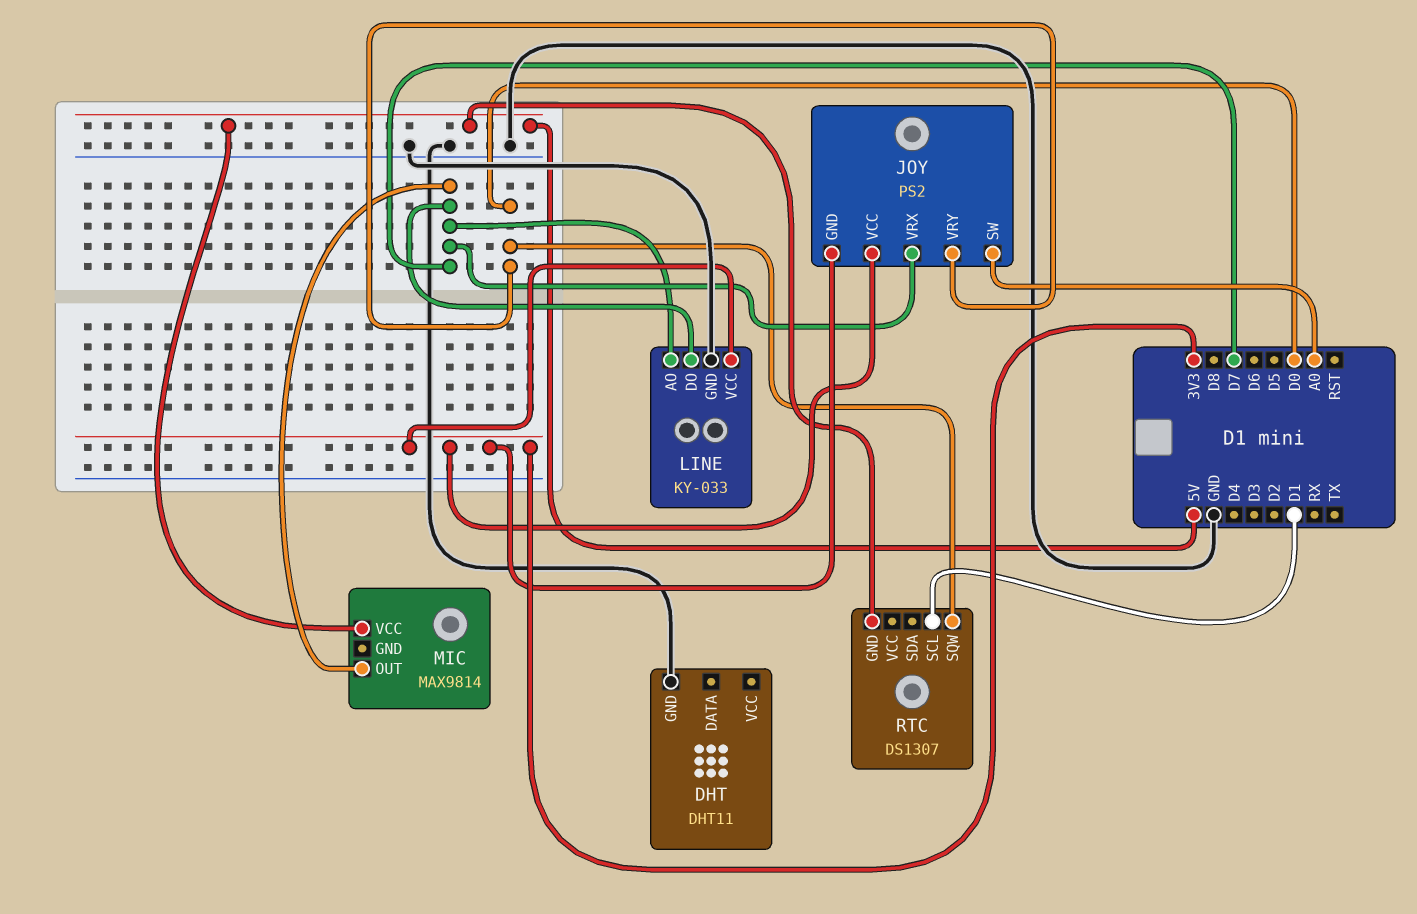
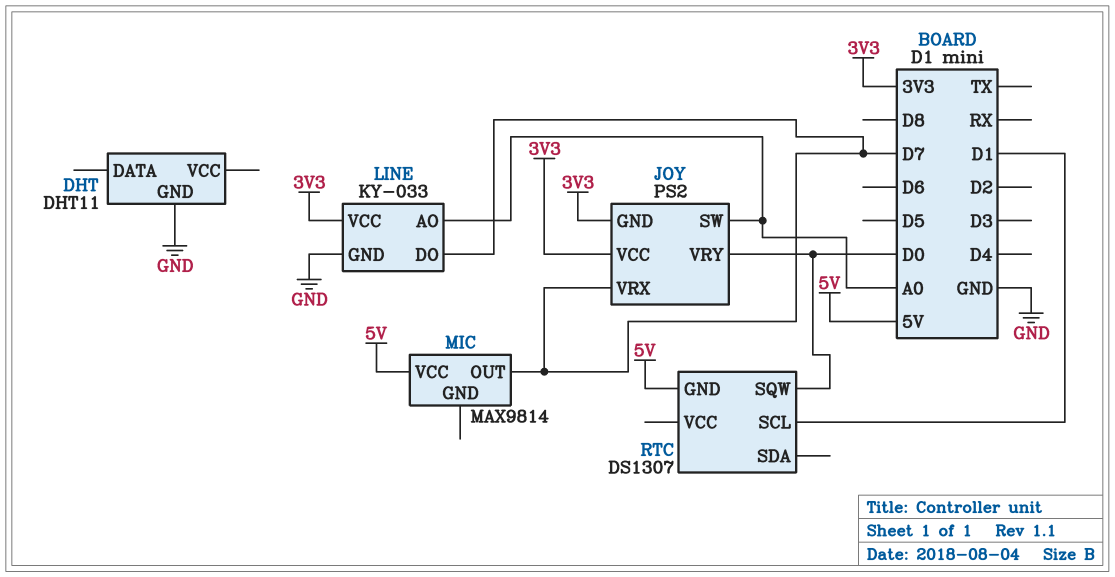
LINE pin AO: D7 -> A0

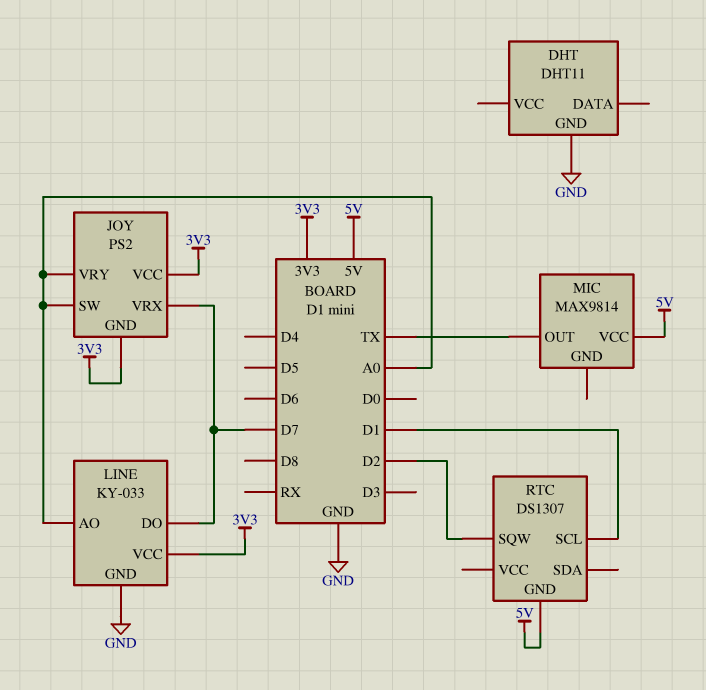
JOY pin VRY: D0 -> A0
MIC pin OUT: D7 -> TX
RTC pin SQW: D0 -> D2

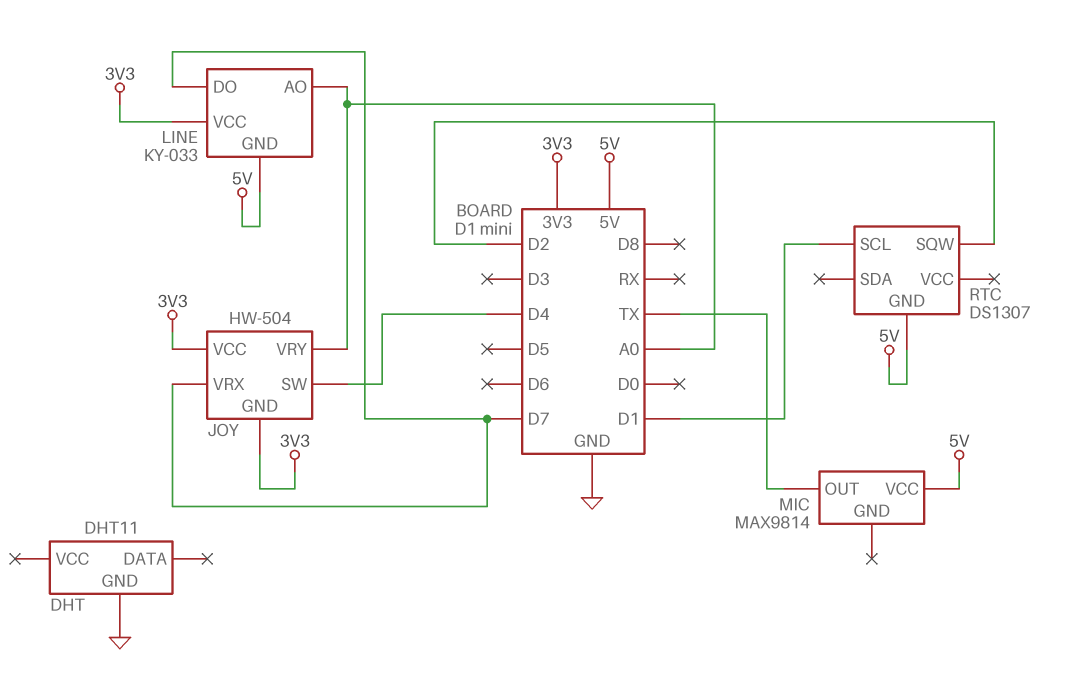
JOY: PS2 -> HW-504
JOY pin SW: A0 -> D4
LINE pin GND: GND -> 5V

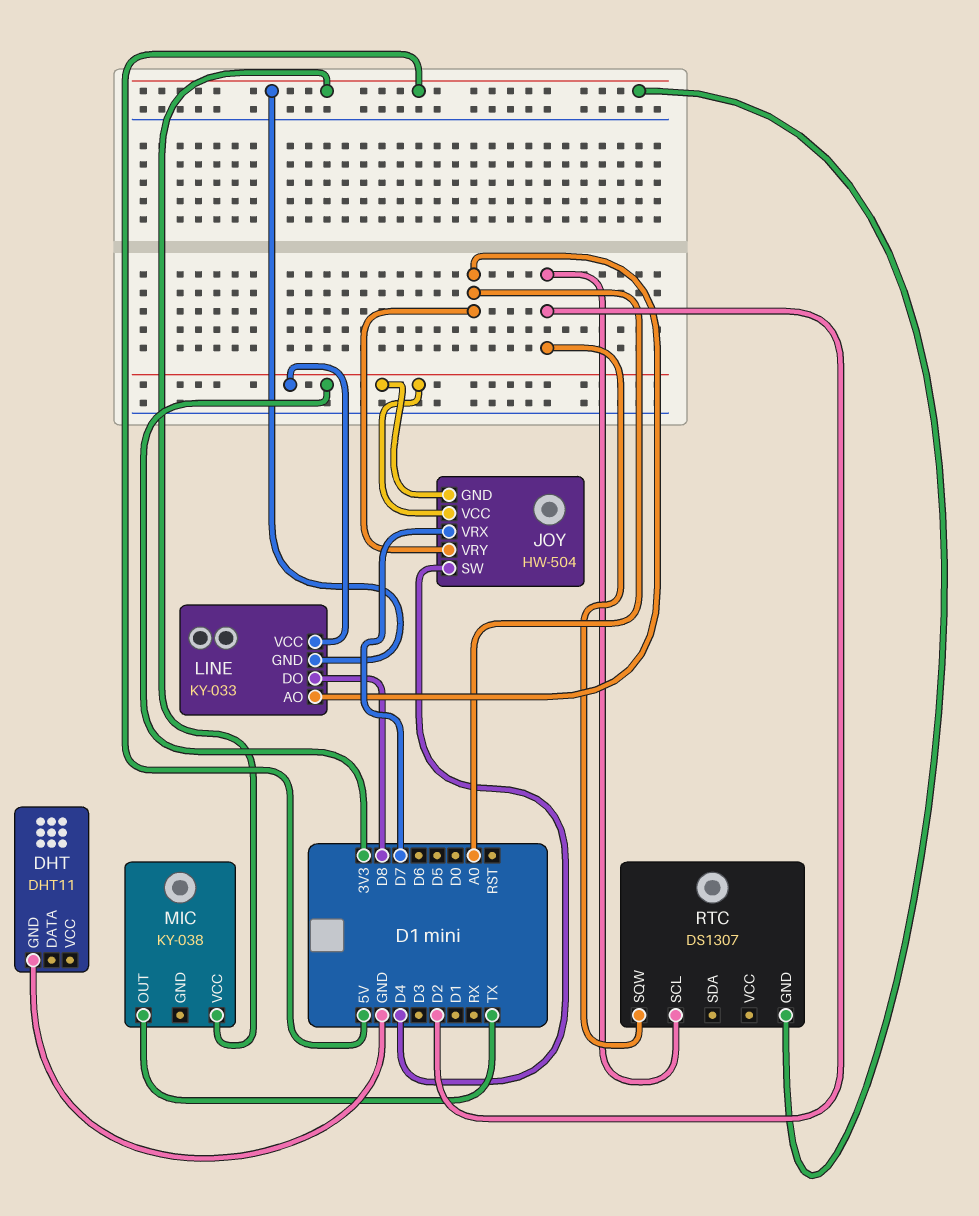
LINE pin DO: D7 -> D8
MIC: MAX9814 -> KY-038
RTC pin SCL: D1 -> D2

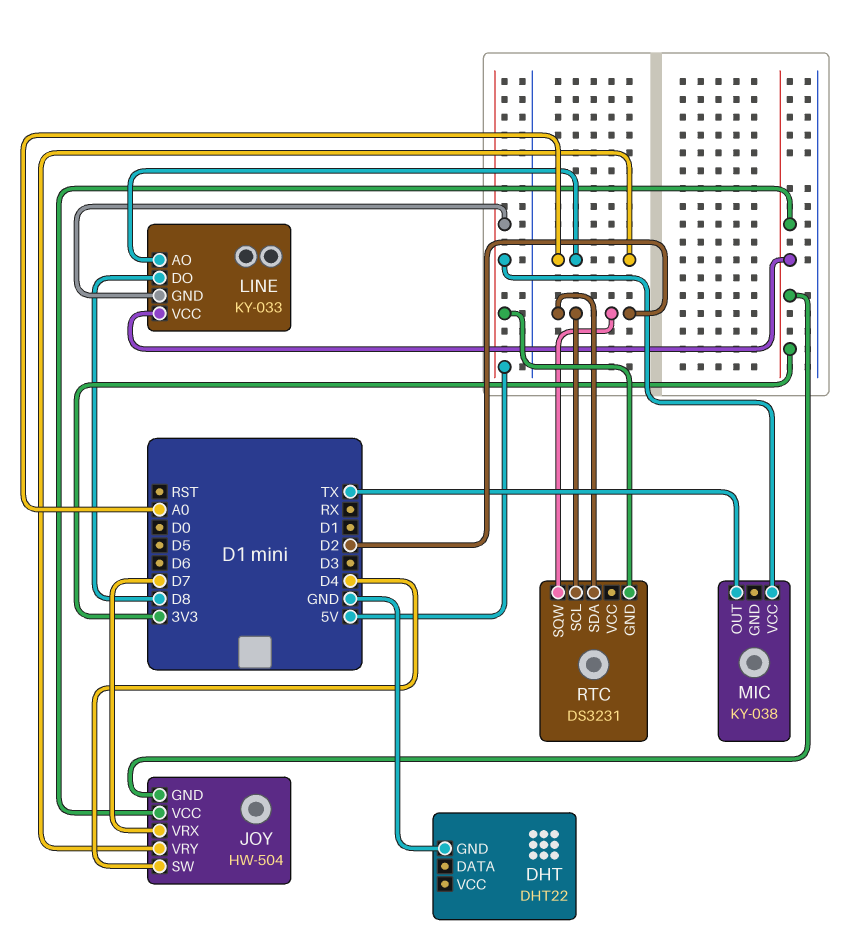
DHT: DHT11 -> DHT22
RTC: DS1307 -> DS3231
RTC pin SDA: none -> D2

